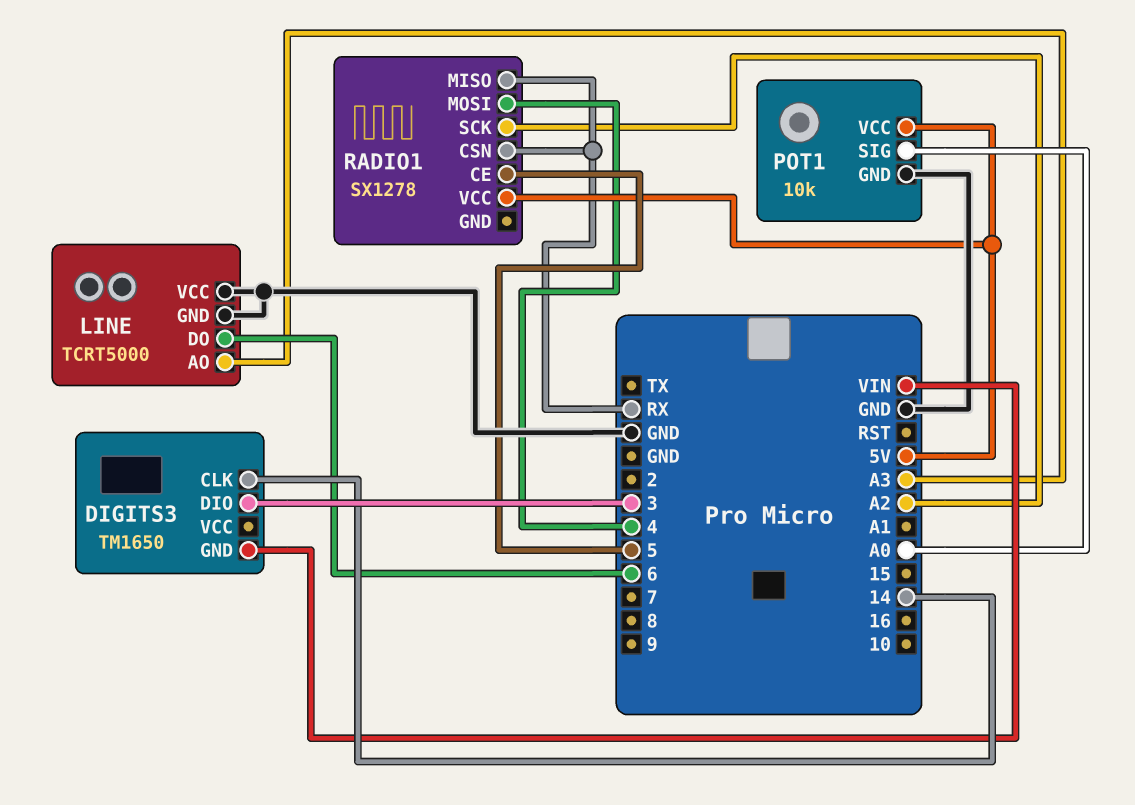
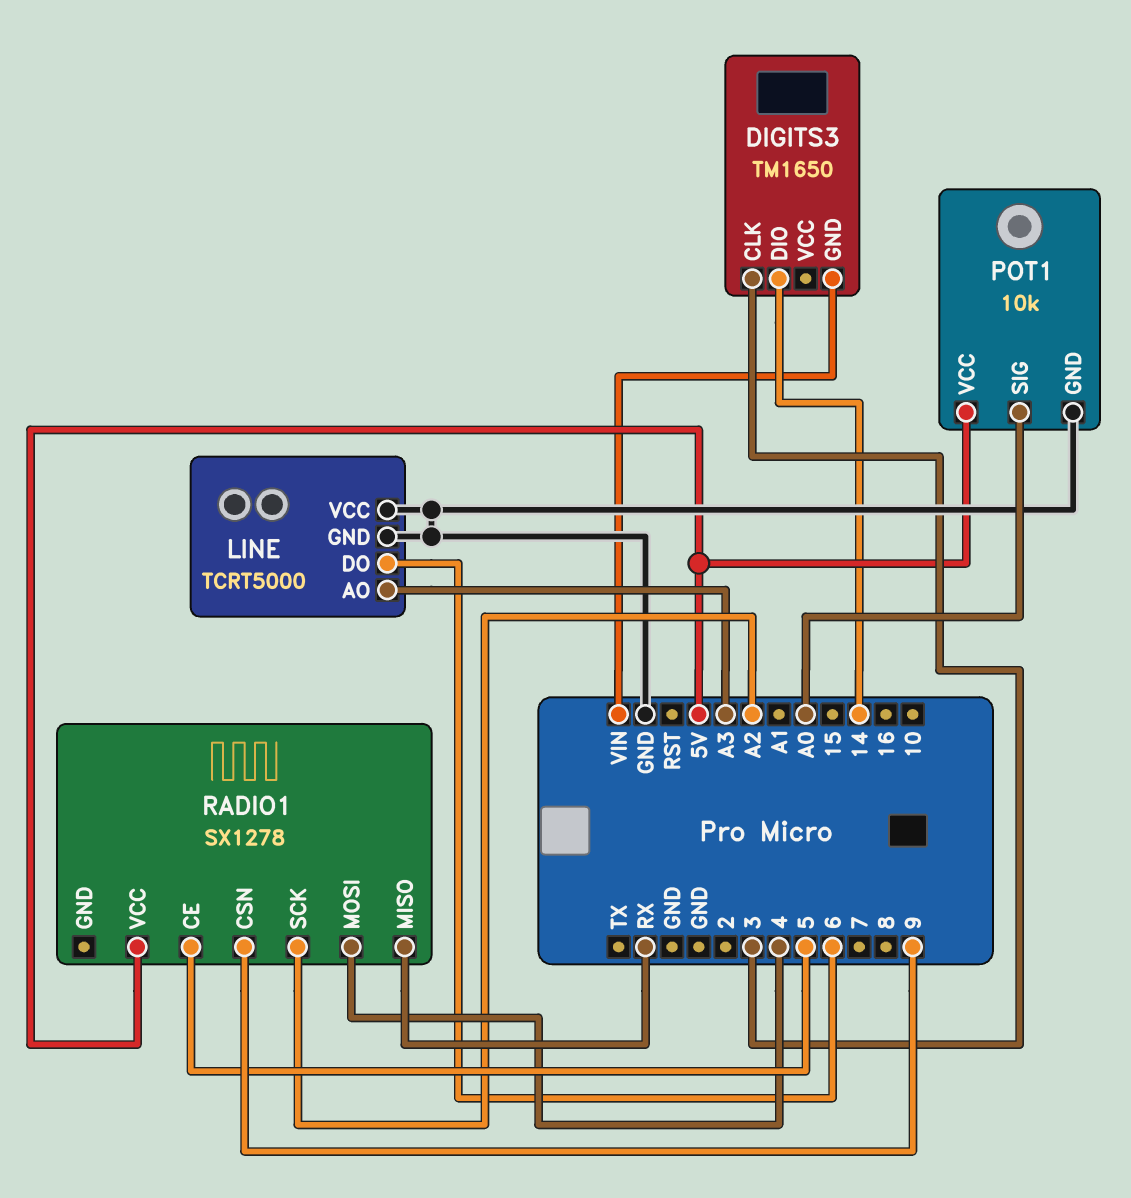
DIGITS3 pin CLK: 14 -> 3
DIGITS3 pin DIO: 3 -> 14
RADIO1 pin CSN: RX -> 9

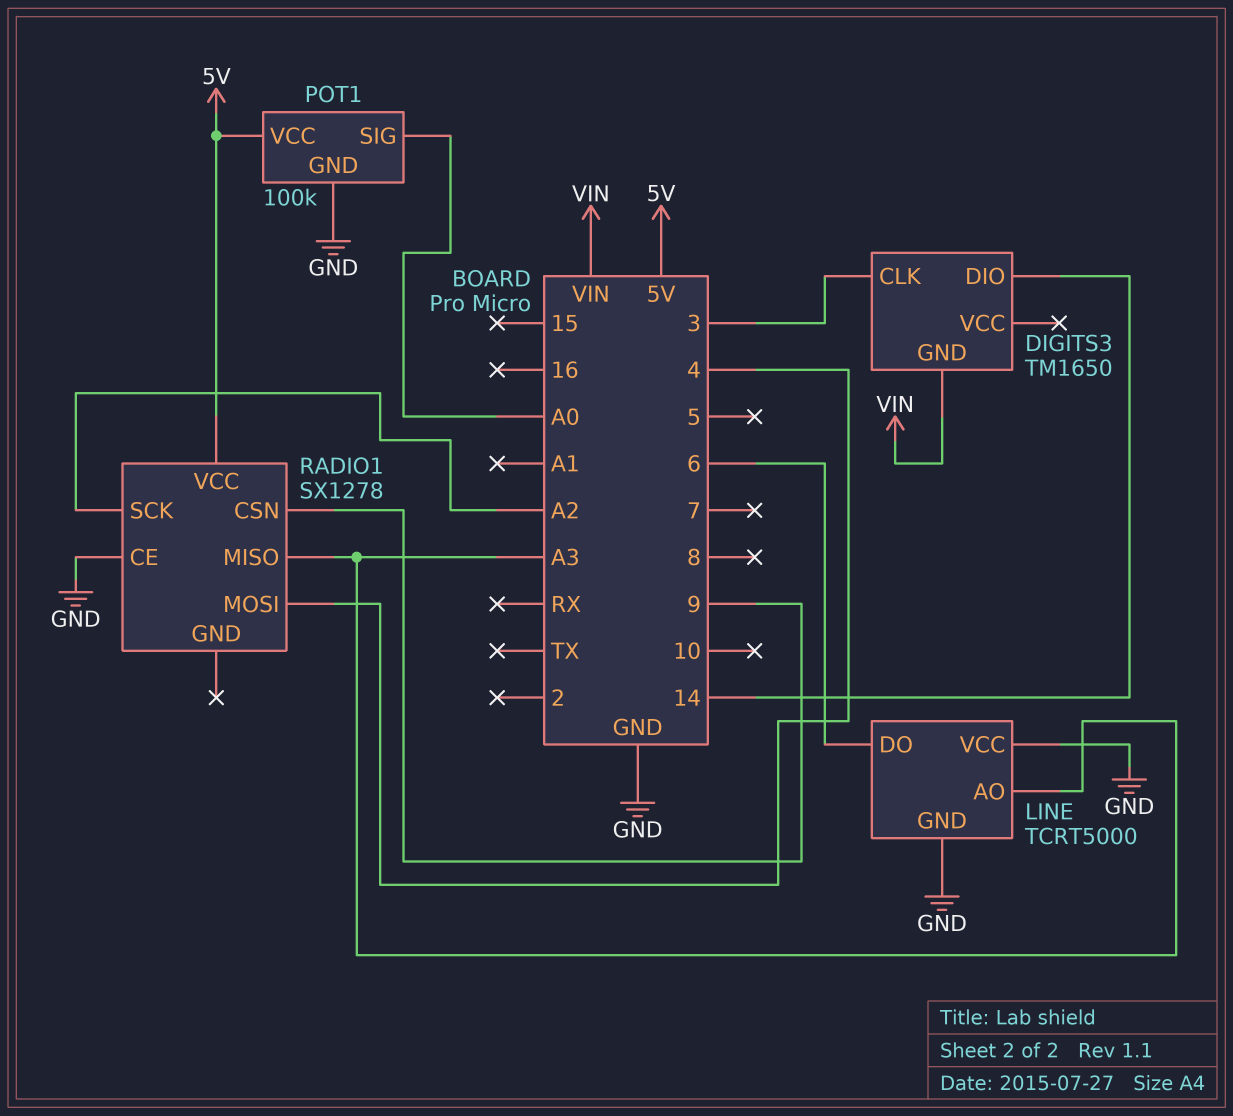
POT1: 10k -> 100k
RADIO1 pin CE: 5 -> GND
RADIO1 pin MISO: RX -> A3

